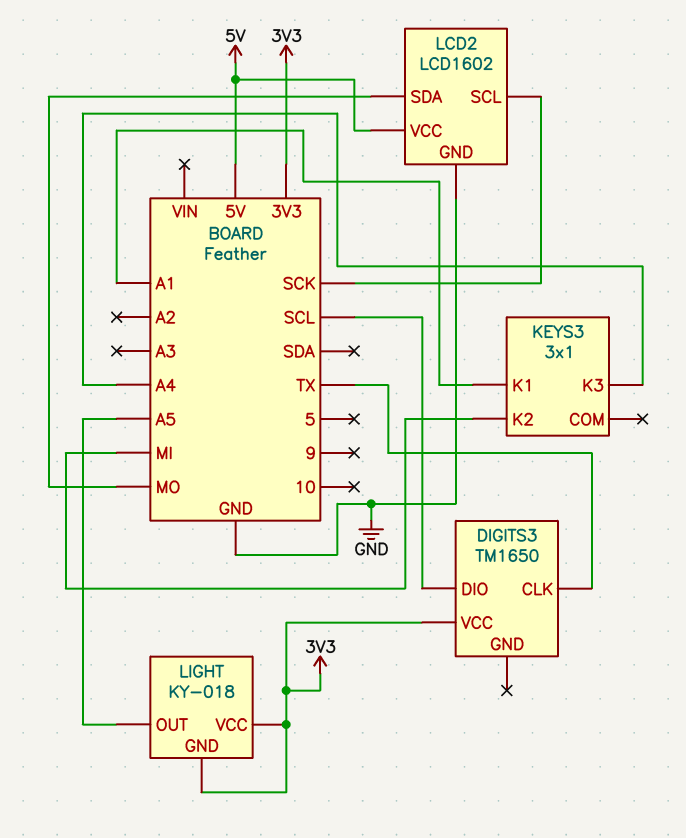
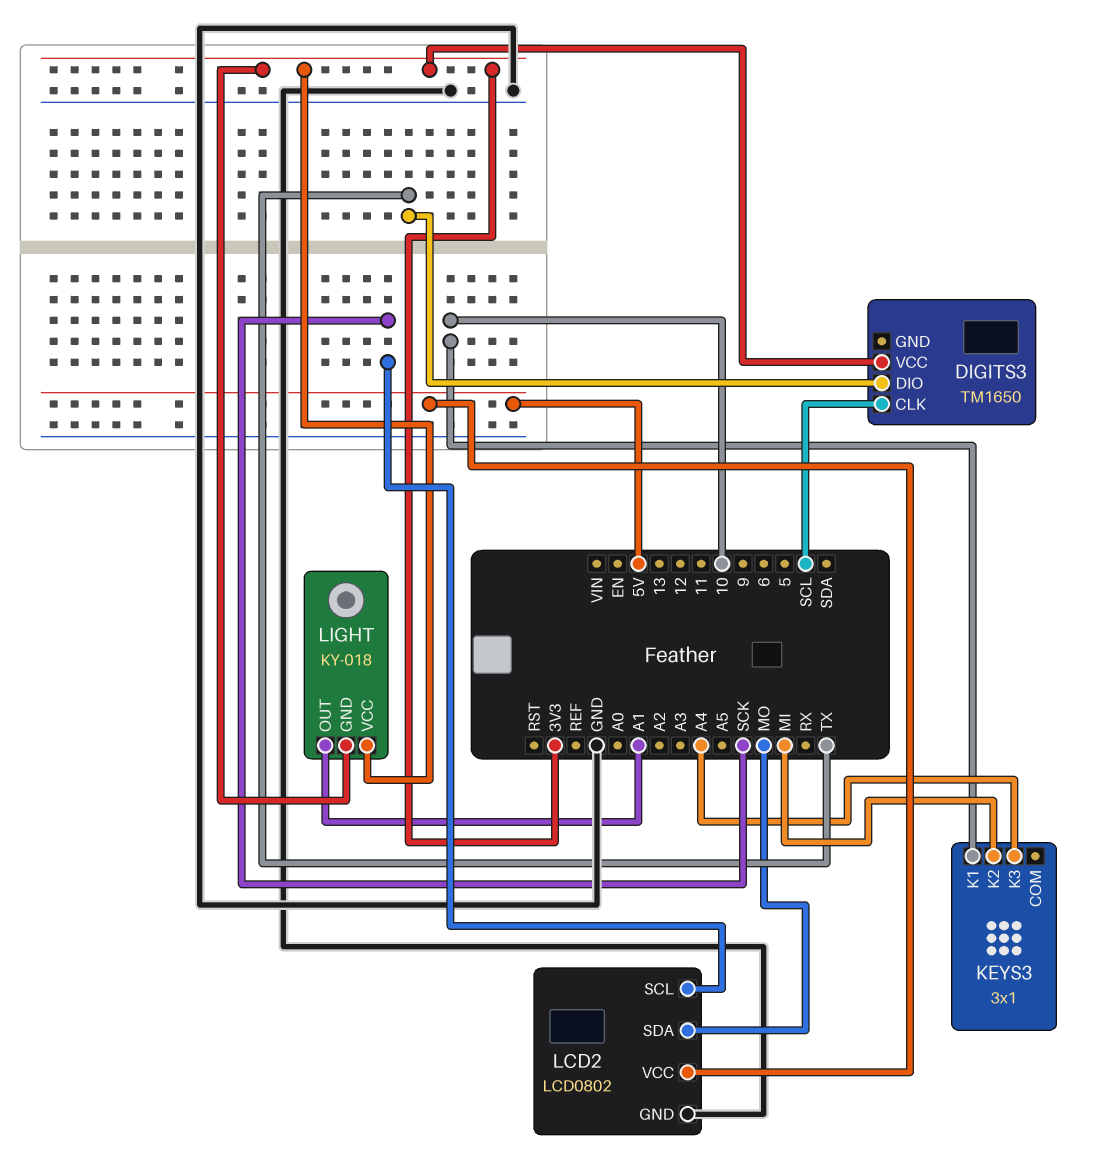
DIGITS3 pin CLK: TX -> SCL
DIGITS3 pin DIO: SCL -> TX
KEYS3 pin K1: A1 -> 10
LCD2: LCD1602 -> LCD0802
LIGHT pin OUT: A5 -> A1

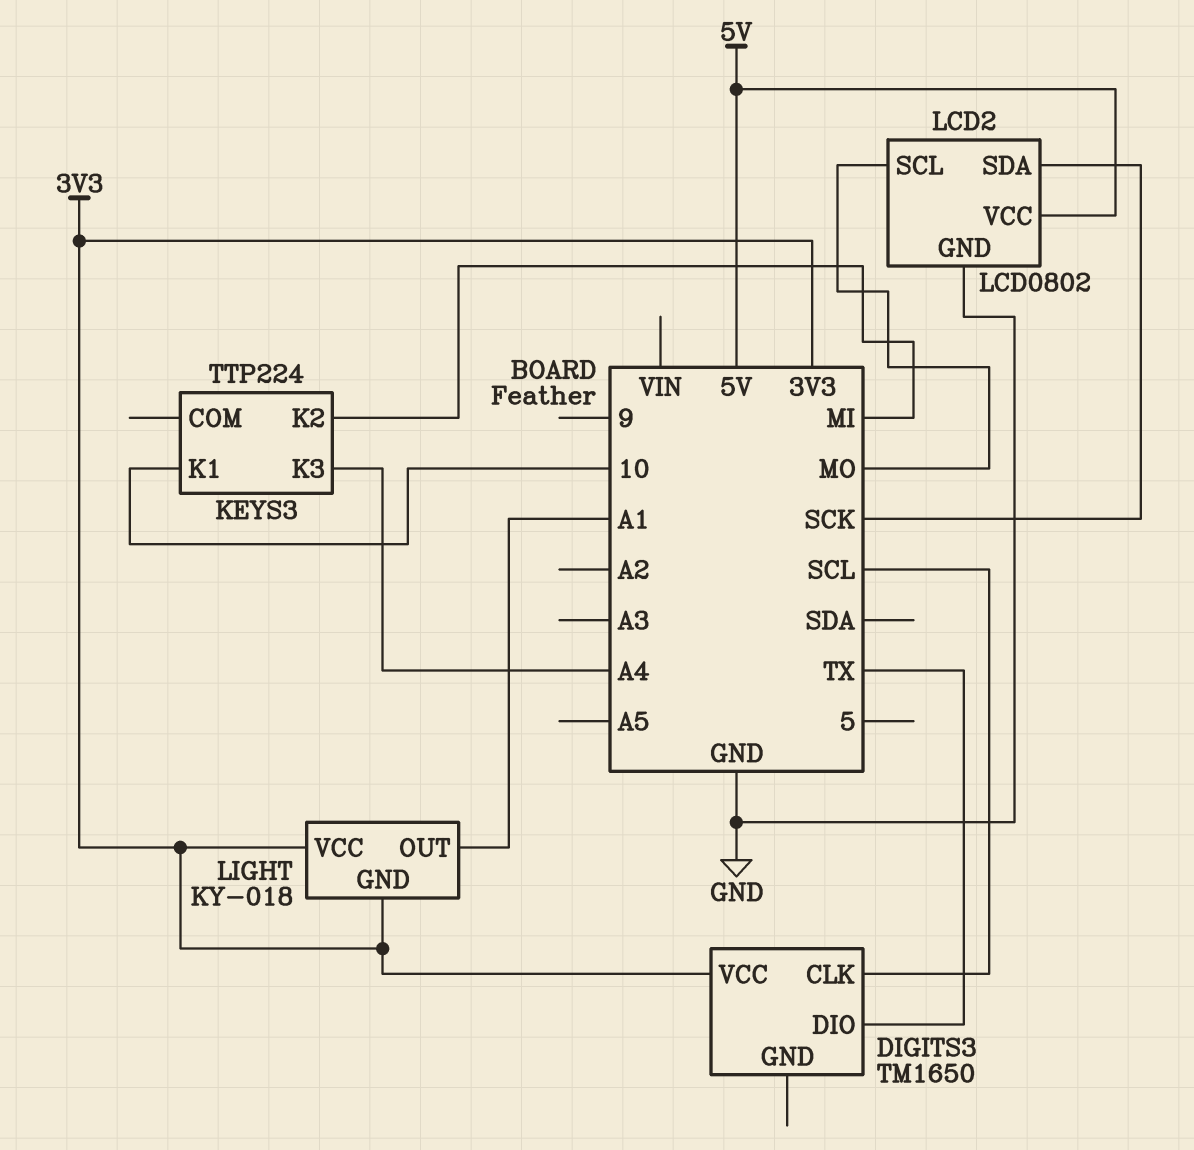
KEYS3: 3x1 -> TTP224
LCD2 pin SCL: SCK -> MO
LCD2 pin SDA: MO -> SCK

